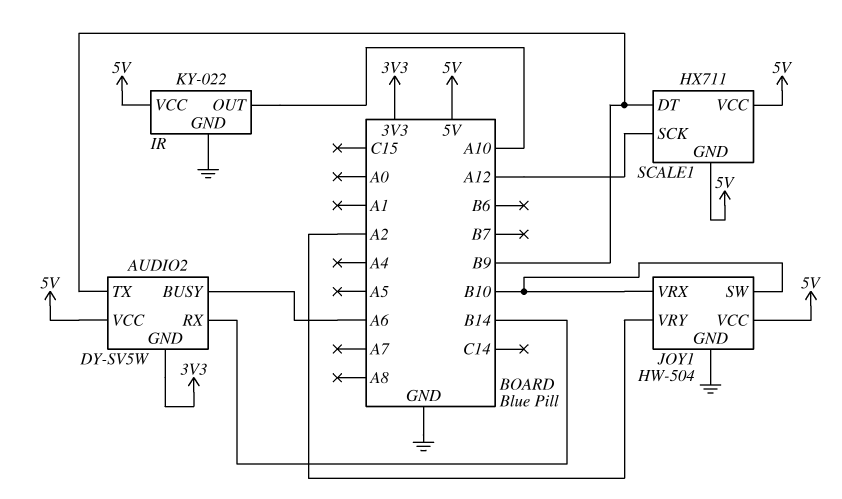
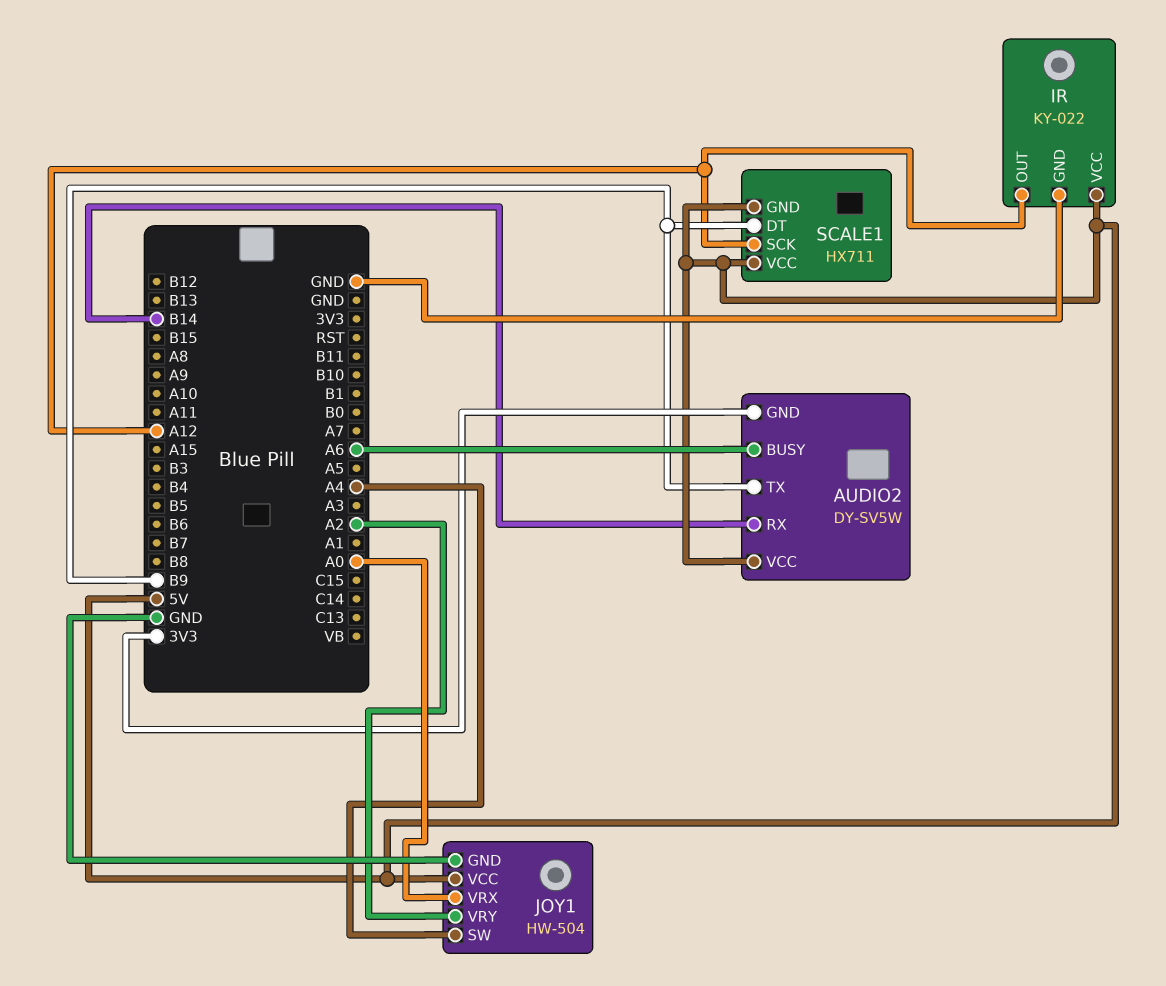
IR pin OUT: A10 -> A12
JOY1 pin SW: B10 -> A4
JOY1 pin VRX: B10 -> A0

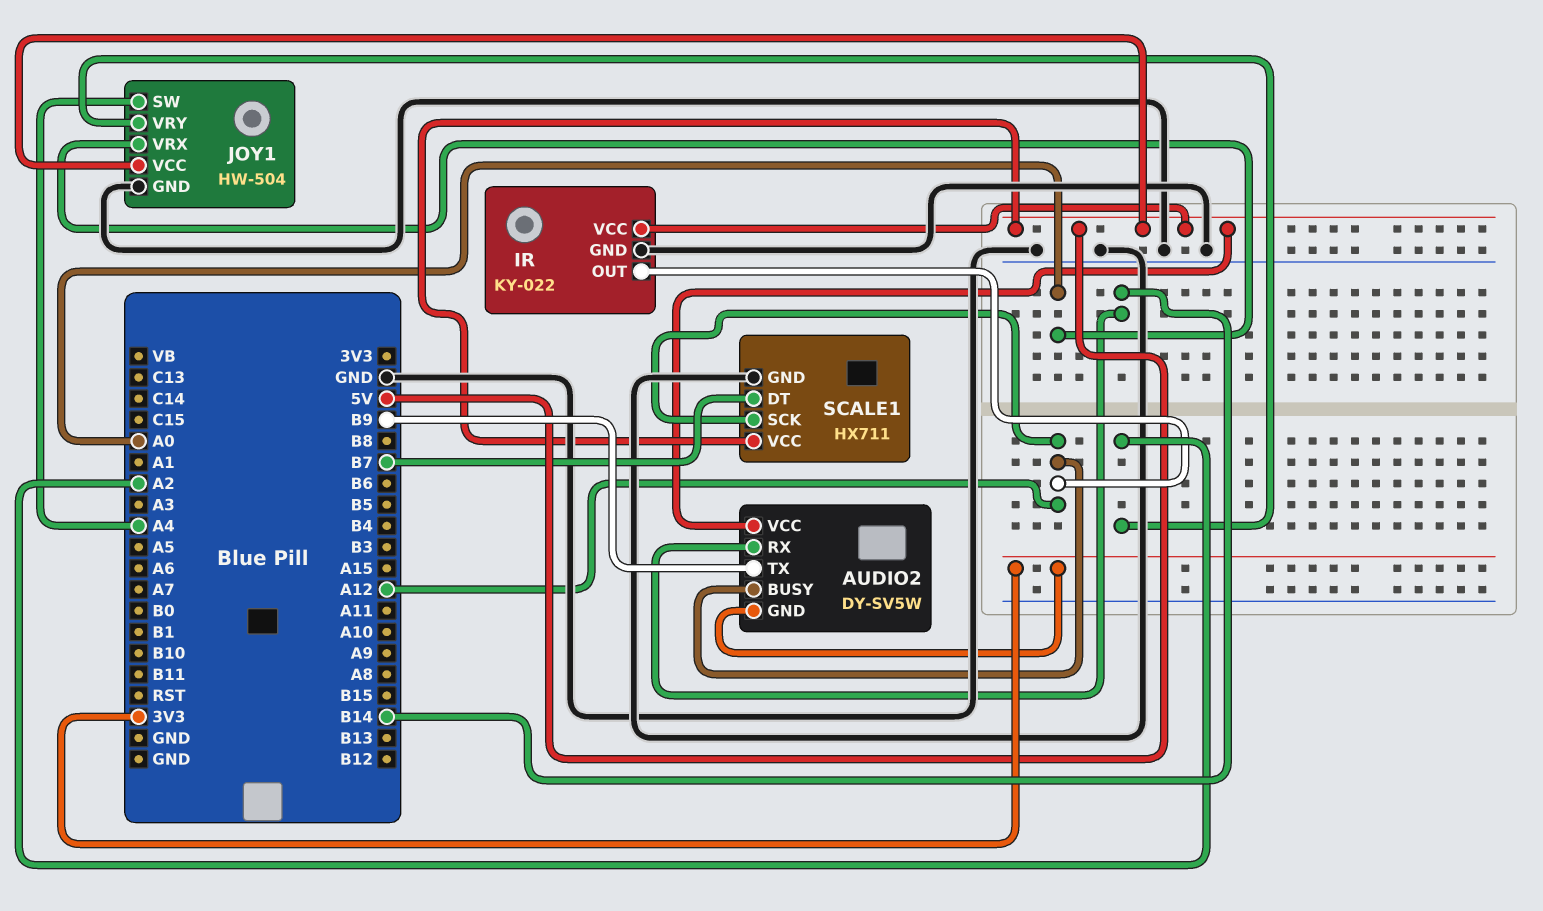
AUDIO2 pin BUSY: A6 -> A12
SCALE1 pin DT: B9 -> B7
SCALE1 pin GND: 5V -> GND

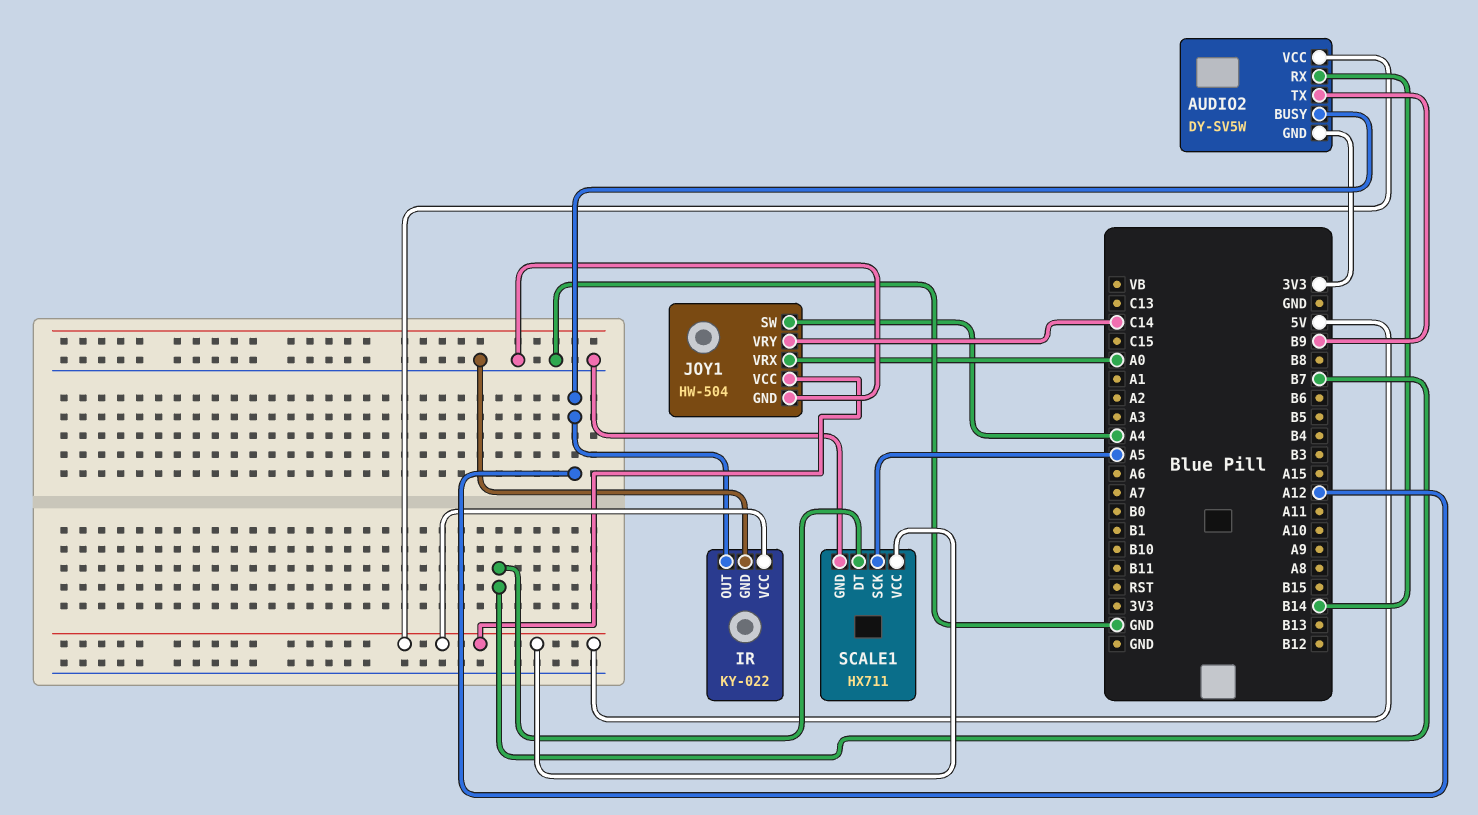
JOY1 pin VRY: A2 -> C14
SCALE1 pin SCK: A12 -> A5

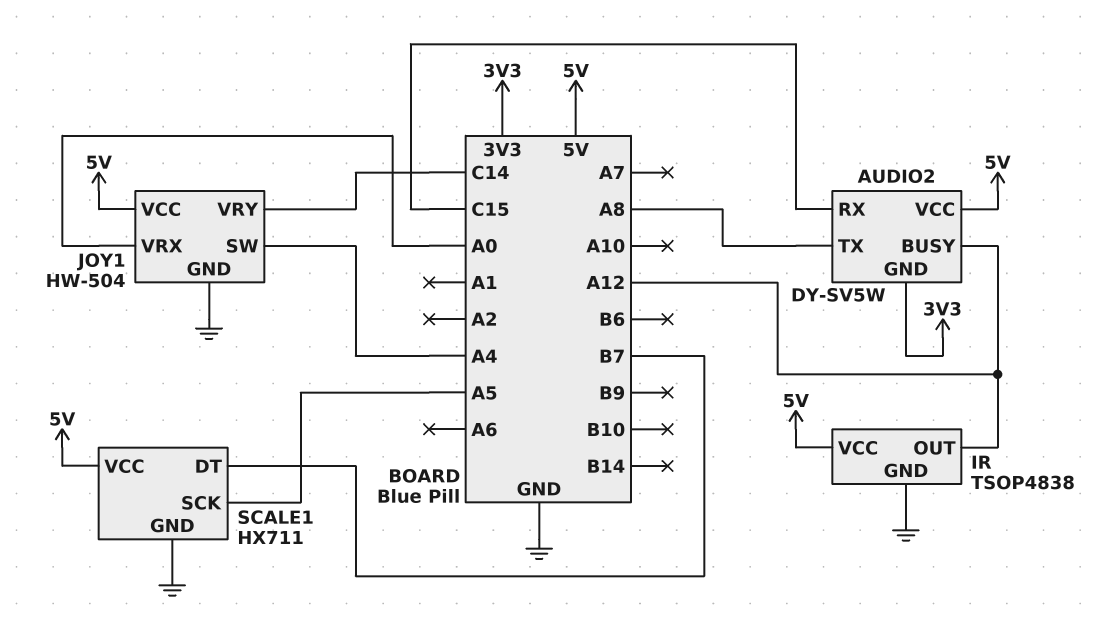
AUDIO2 pin RX: B14 -> C15
AUDIO2 pin TX: B9 -> A8
IR: KY-022 -> TSOP4838

